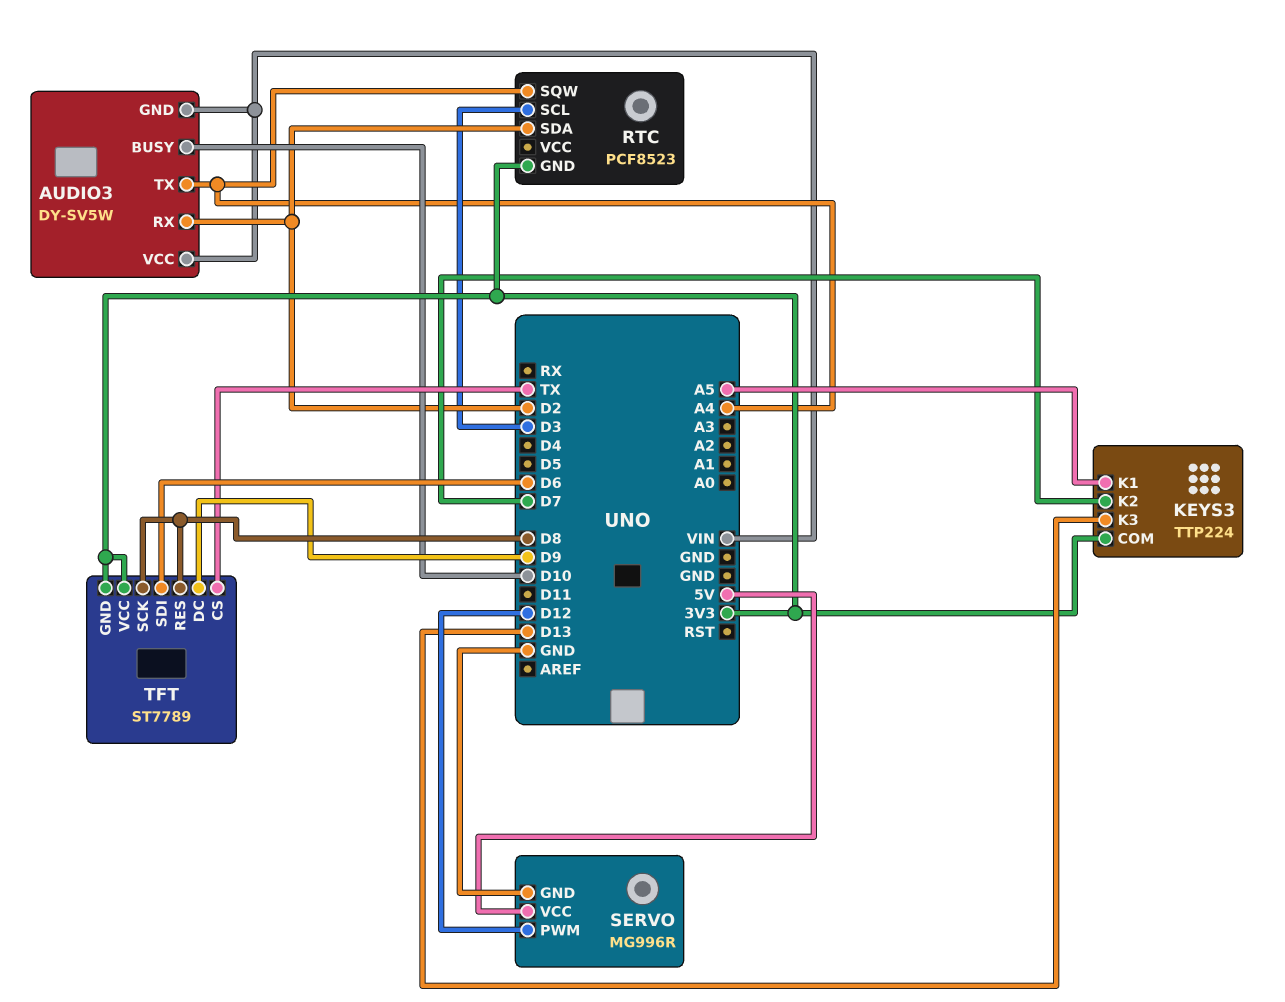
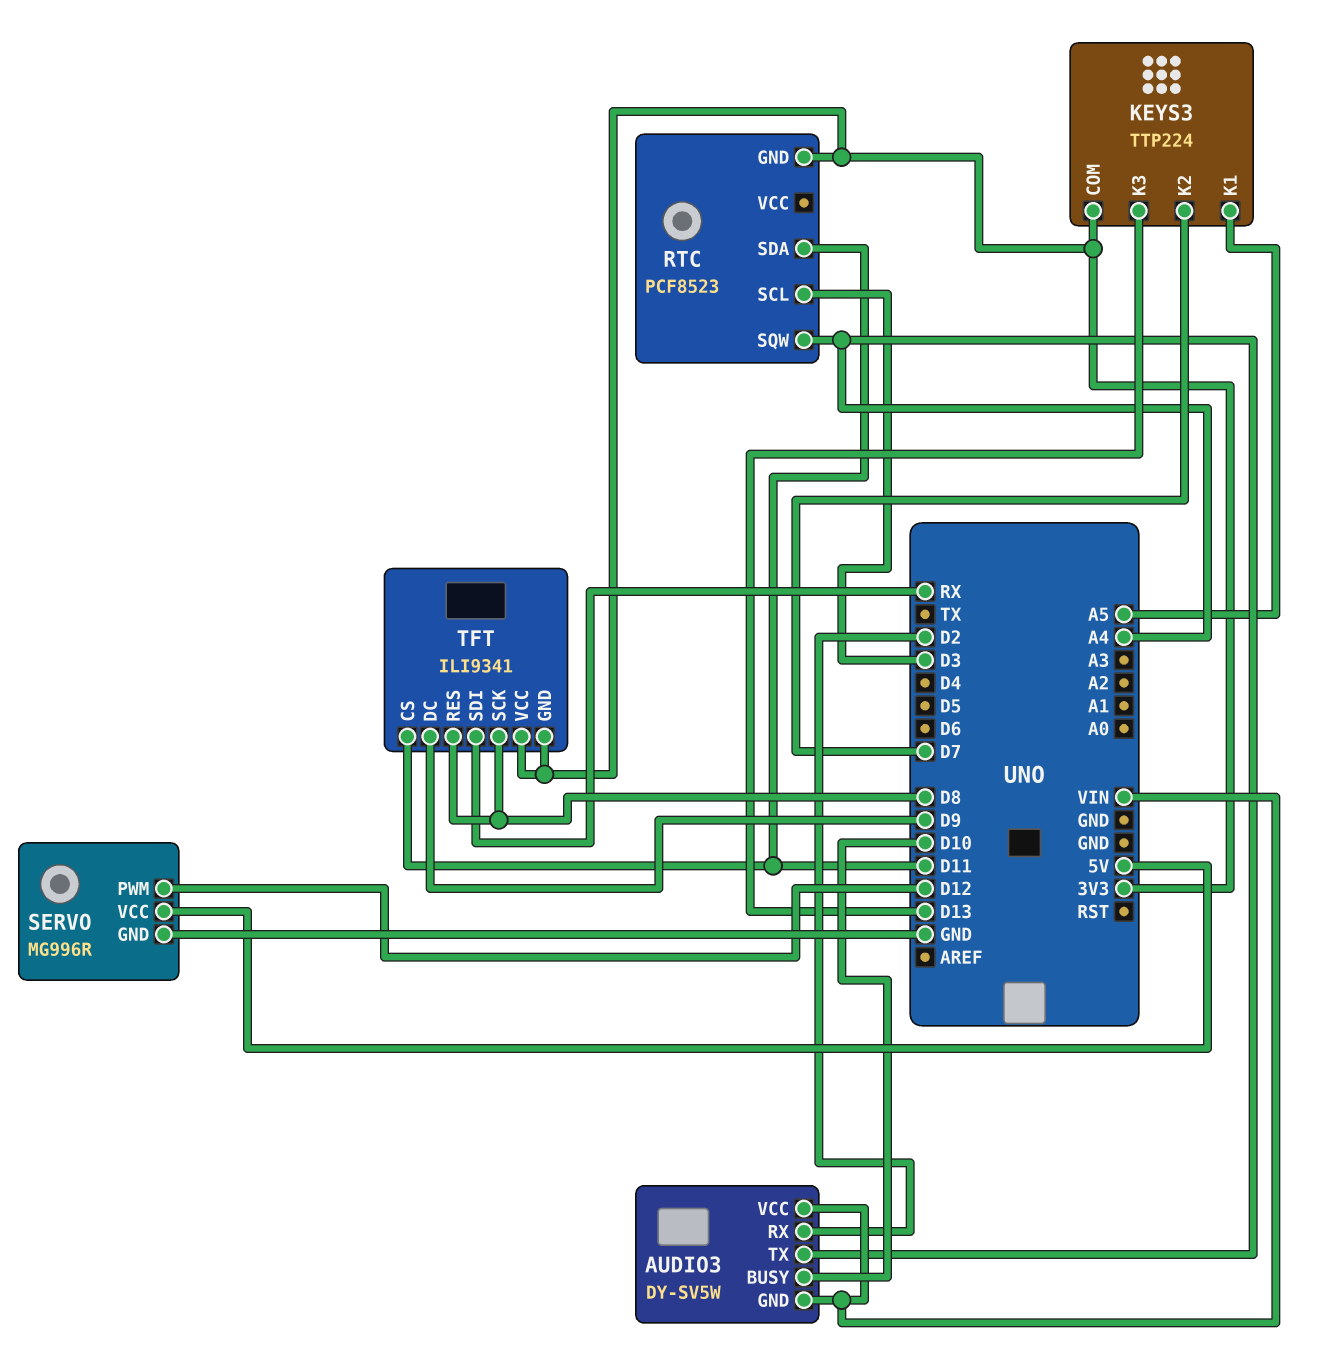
RTC pin SDA: D2 -> D11
TFT: ST7789 -> ILI9341
TFT pin CS: TX -> D11
TFT pin SDI: D6 -> RX

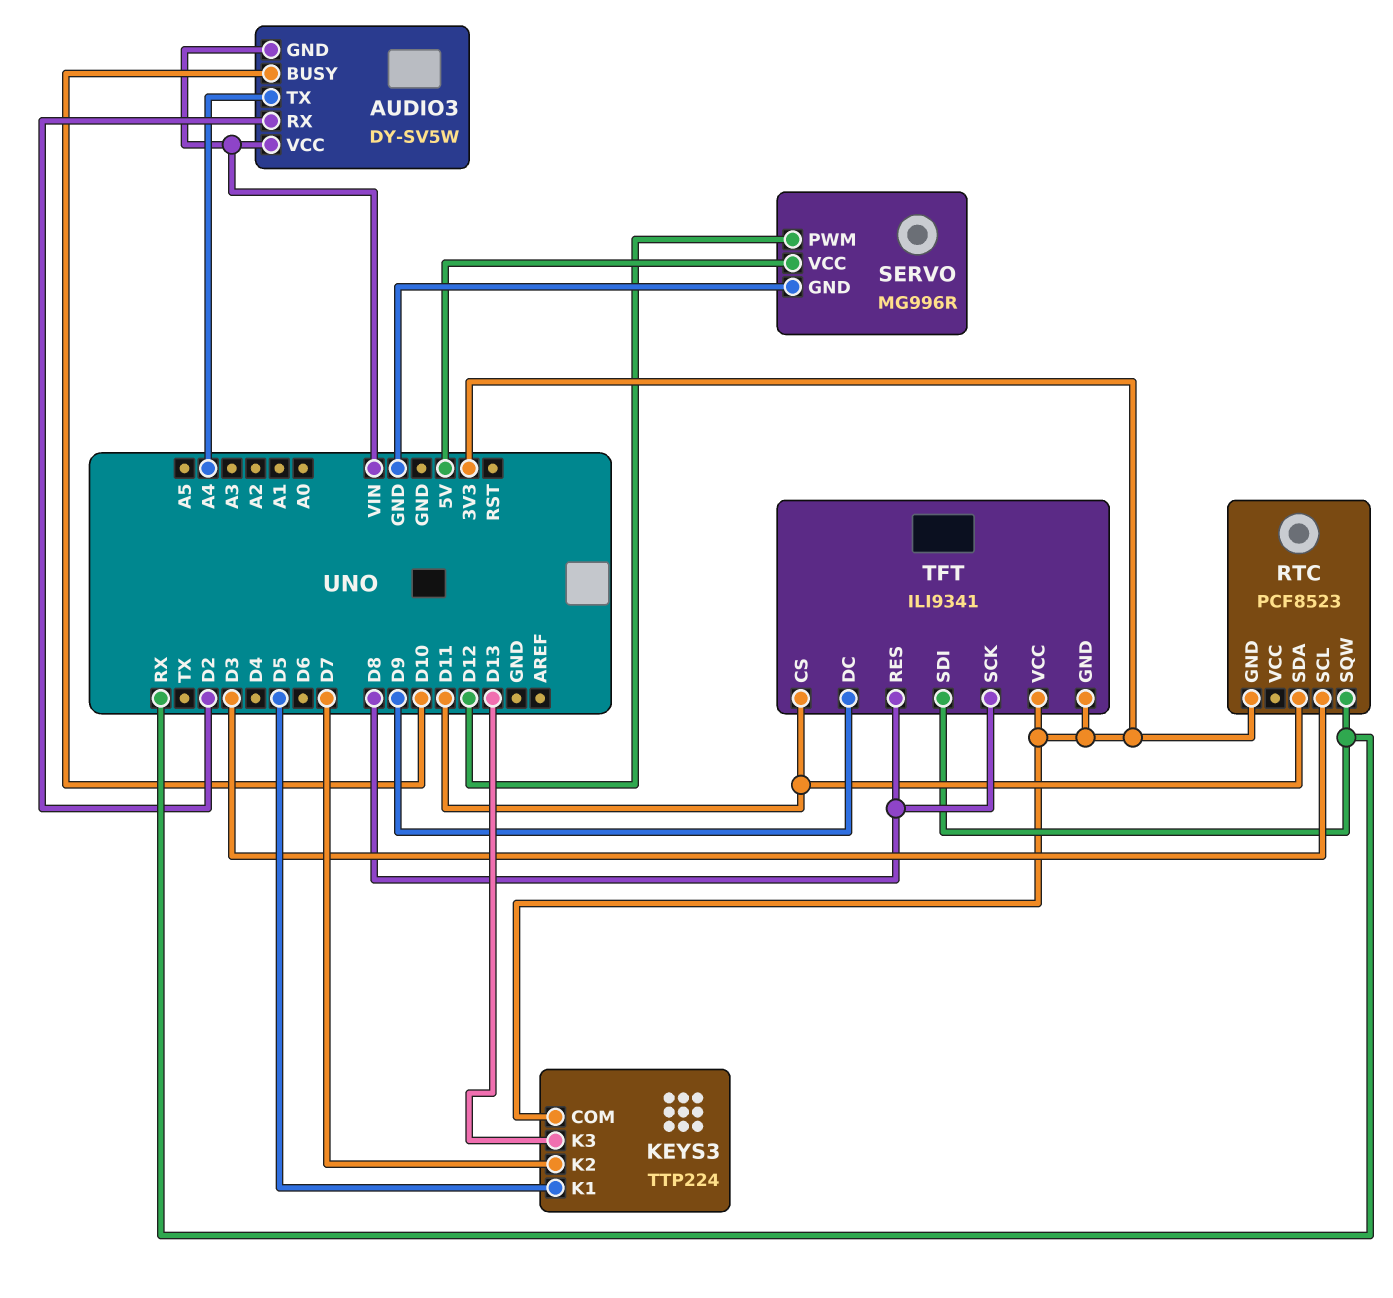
KEYS3 pin K1: A5 -> D5
RTC pin SQW: A4 -> RX

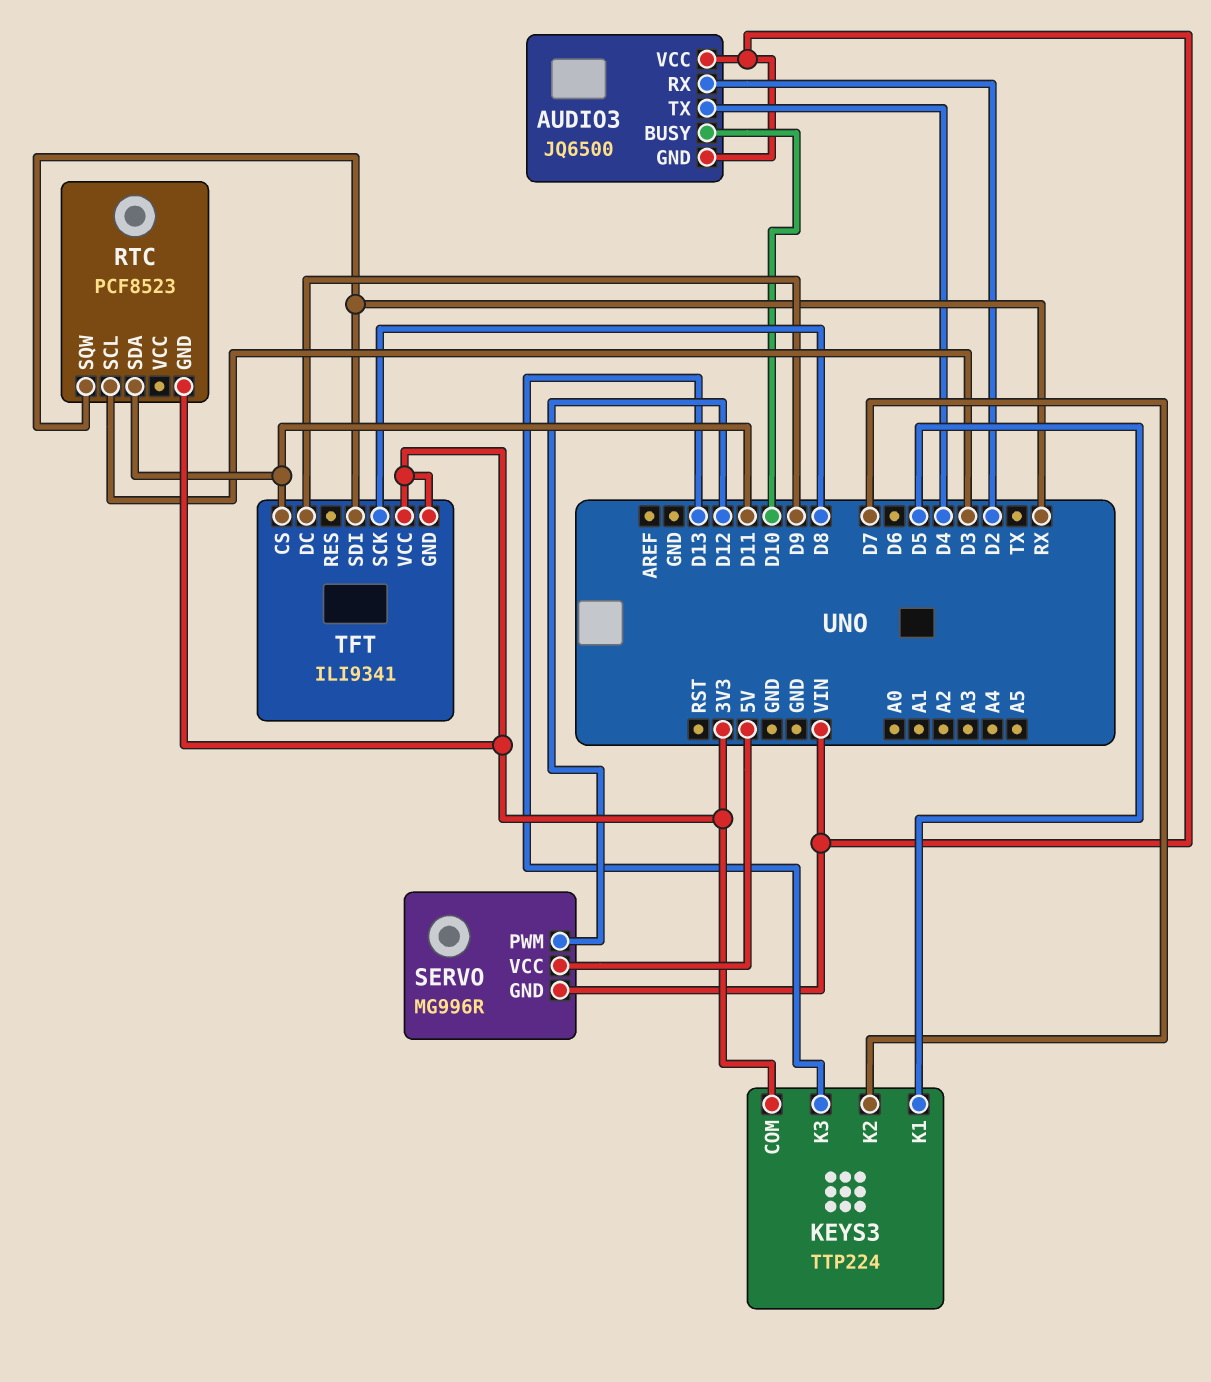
AUDIO3: DY-SV5W -> JQ6500
AUDIO3 pin TX: A4 -> D4
SERVO pin GND: GND -> VIN
TFT pin RES: D8 -> none

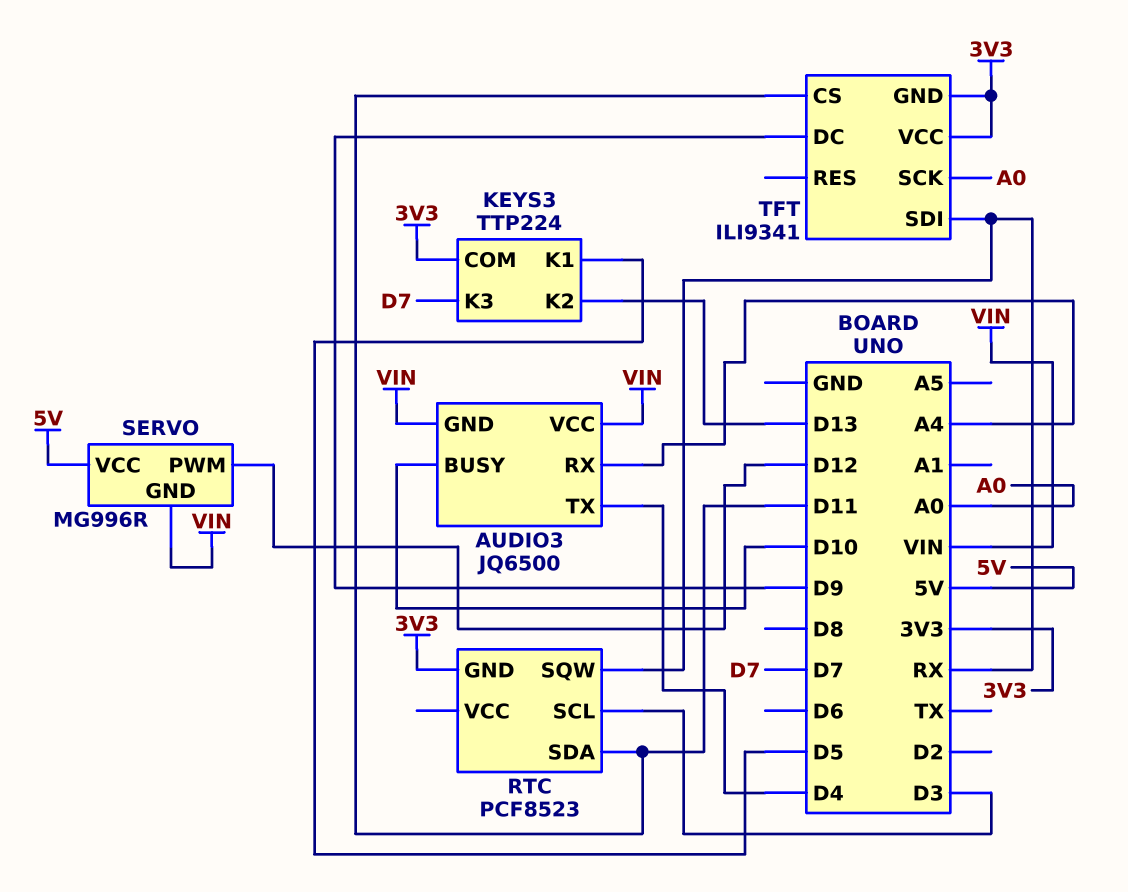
AUDIO3 pin RX: D2 -> A4
KEYS3 pin K2: D7 -> D13
KEYS3 pin K3: D13 -> D7
TFT pin SCK: D8 -> A0

